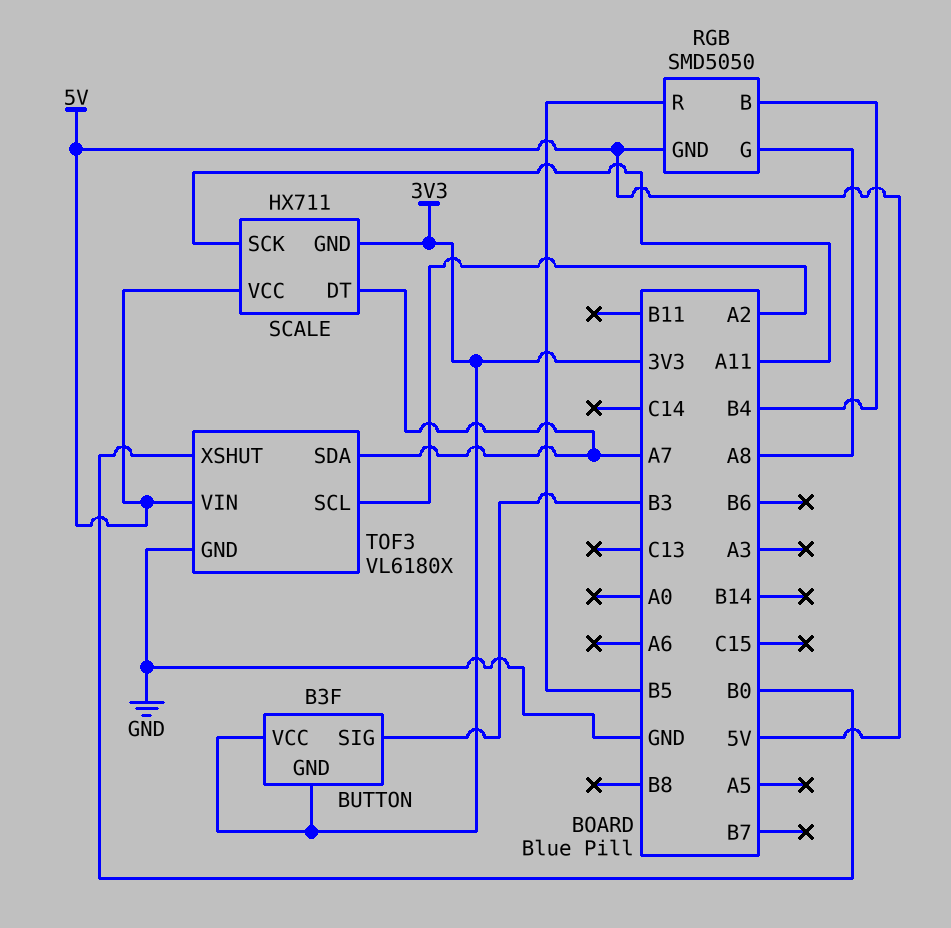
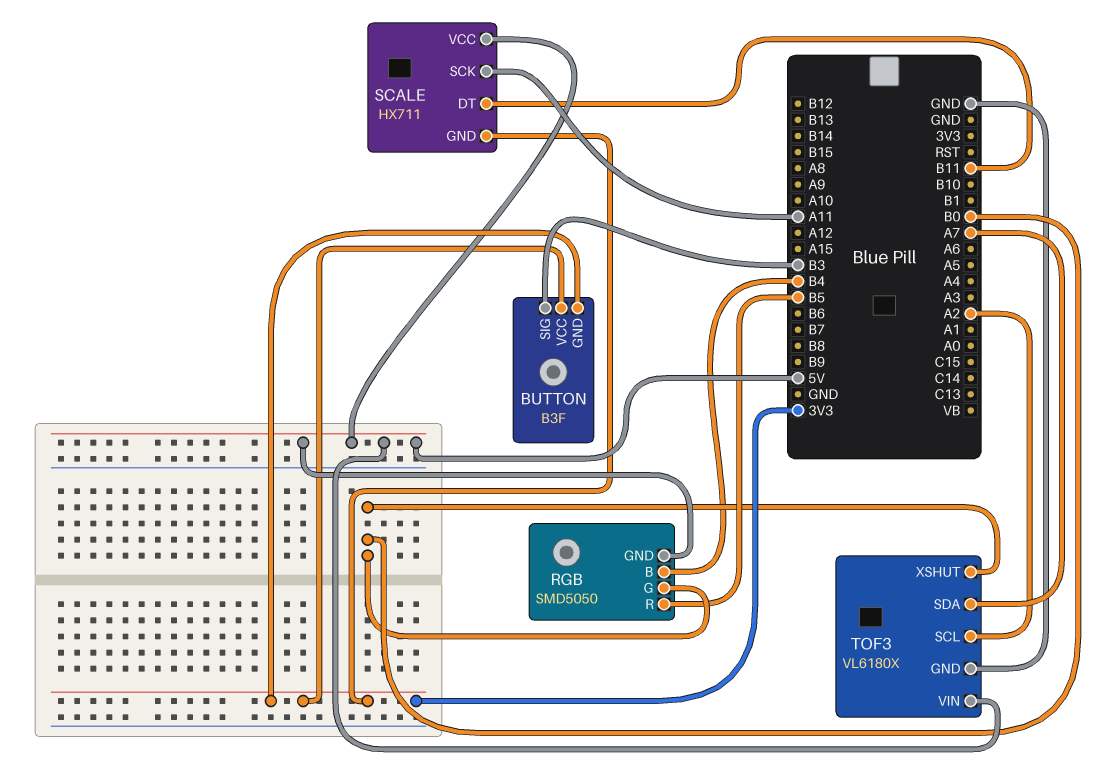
RGB pin G: A8 -> B0
SCALE pin DT: A7 -> B11

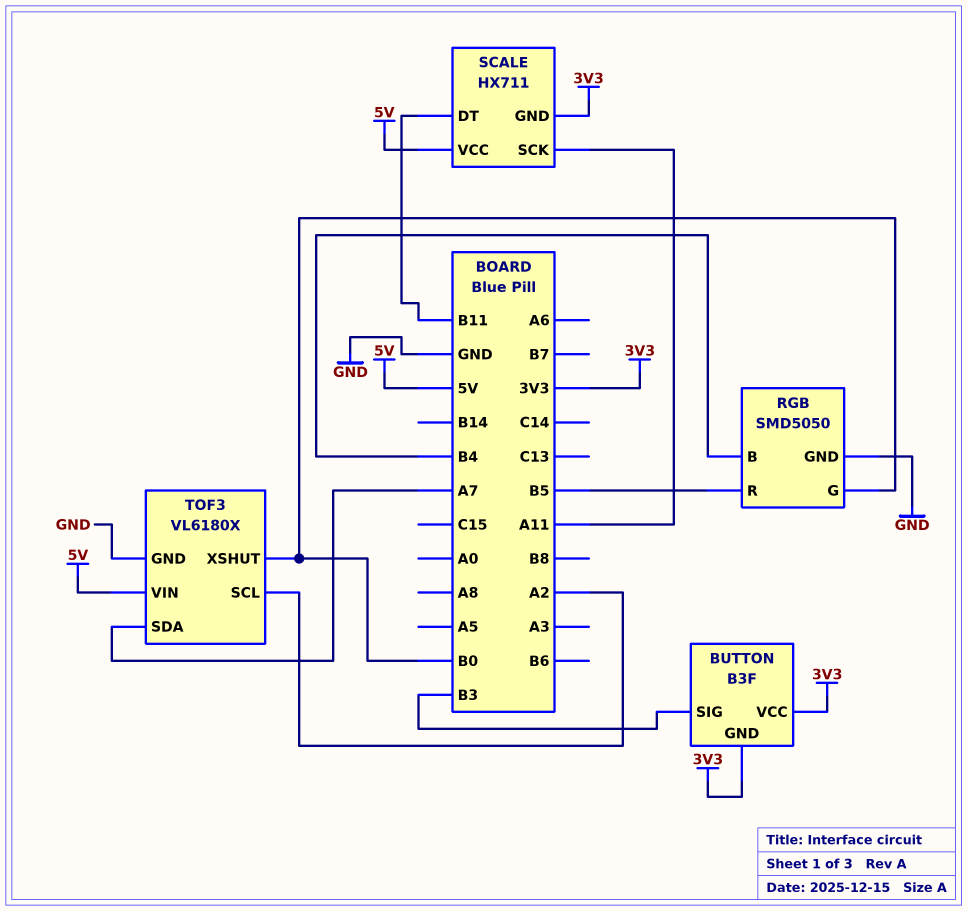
RGB pin GND: 5V -> GND

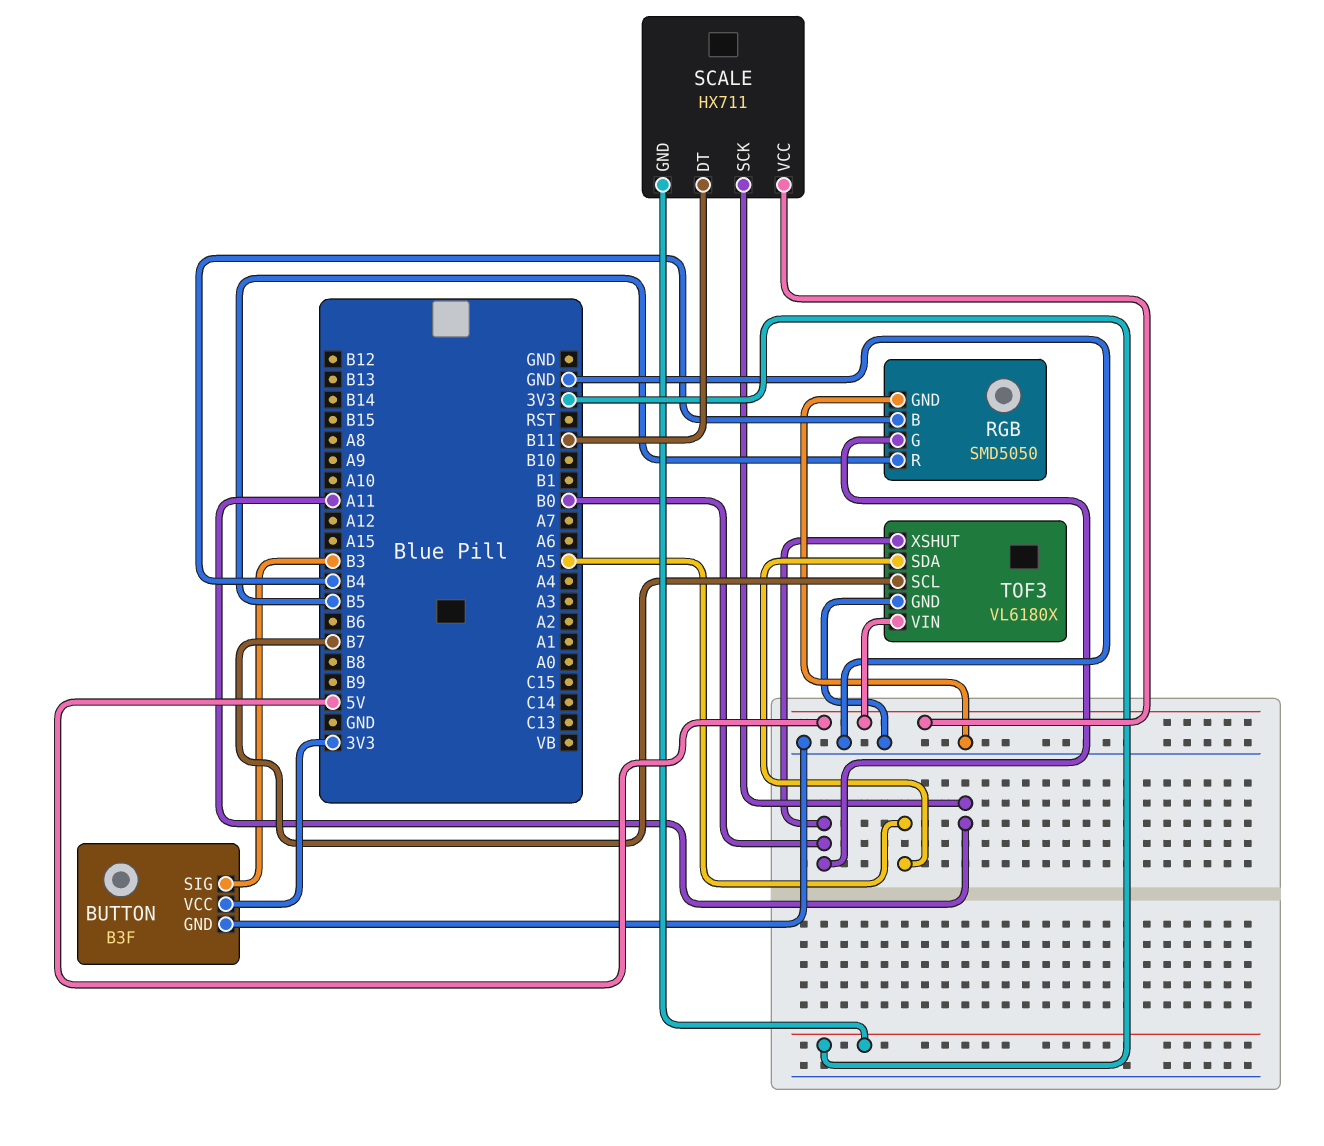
BUTTON pin GND: 3V3 -> GND
TOF3 pin SCL: A2 -> B7
TOF3 pin SDA: A7 -> A5

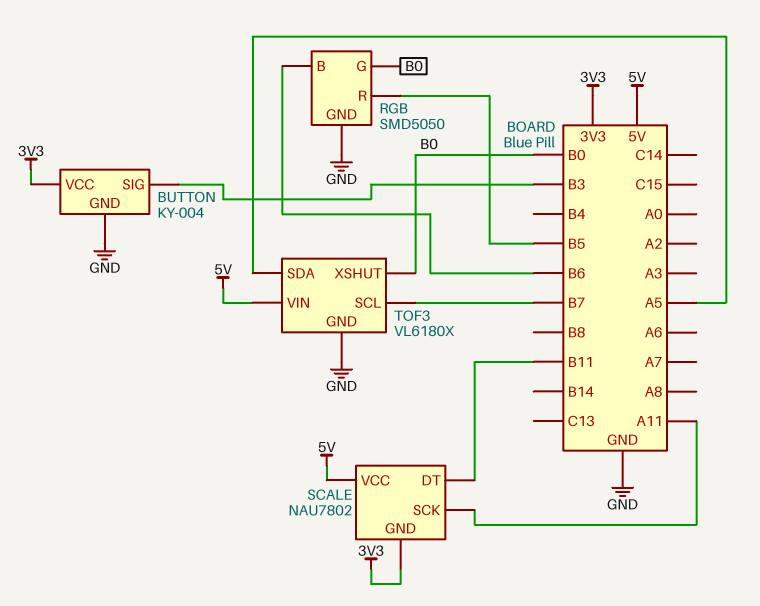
BUTTON: B3F -> KY-004
RGB pin B: B4 -> B6
SCALE: HX711 -> NAU7802

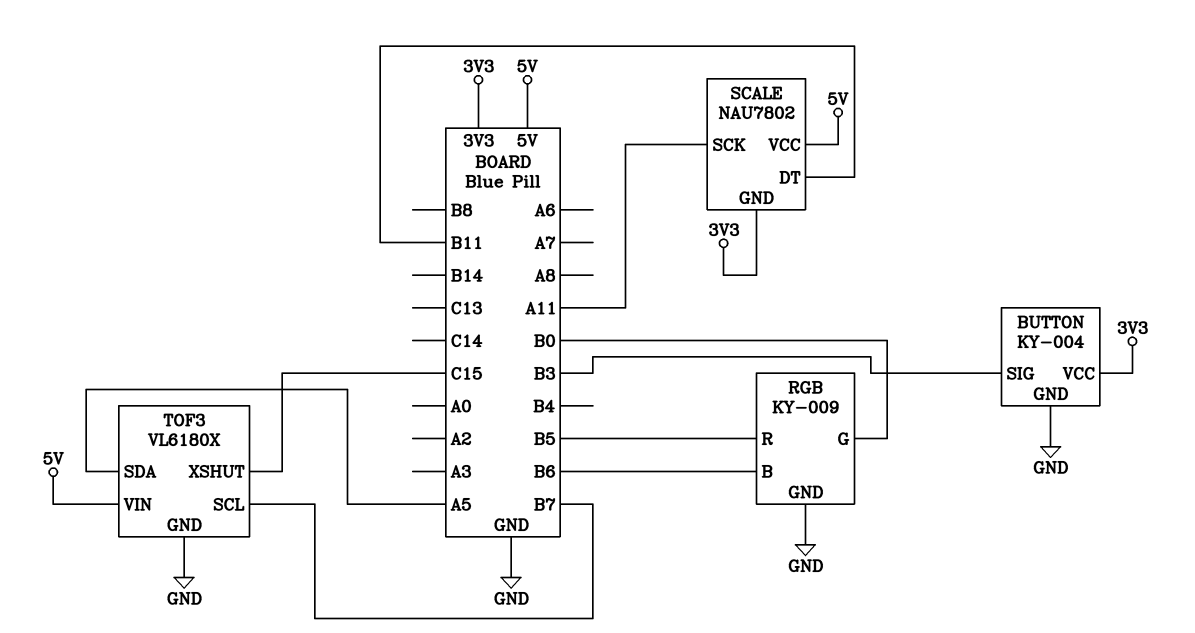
RGB: SMD5050 -> KY-009
TOF3 pin XSHUT: B0 -> C15

